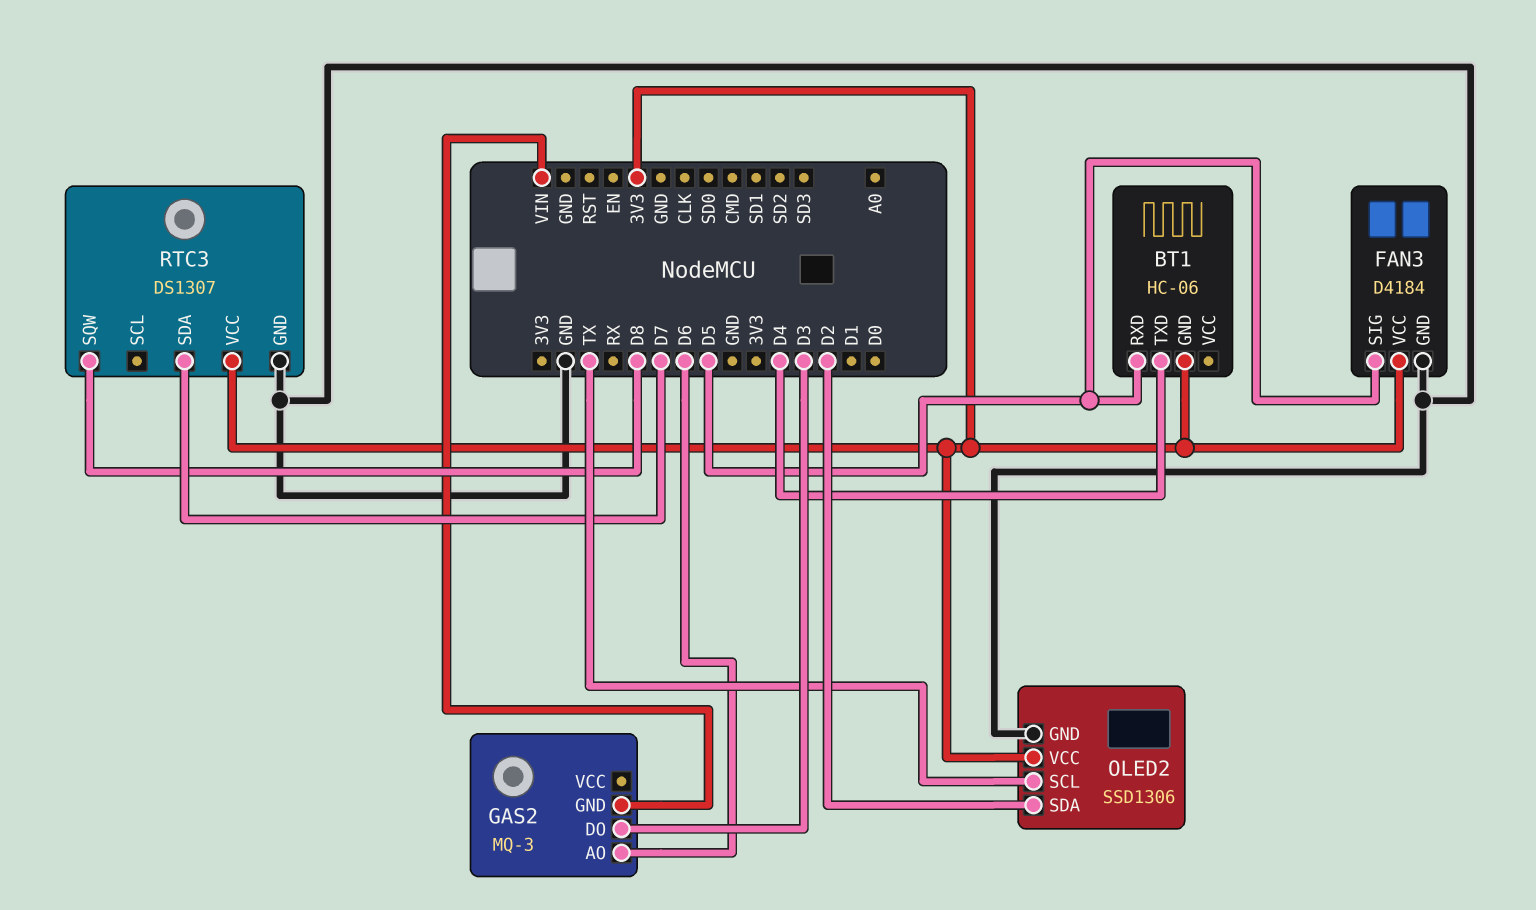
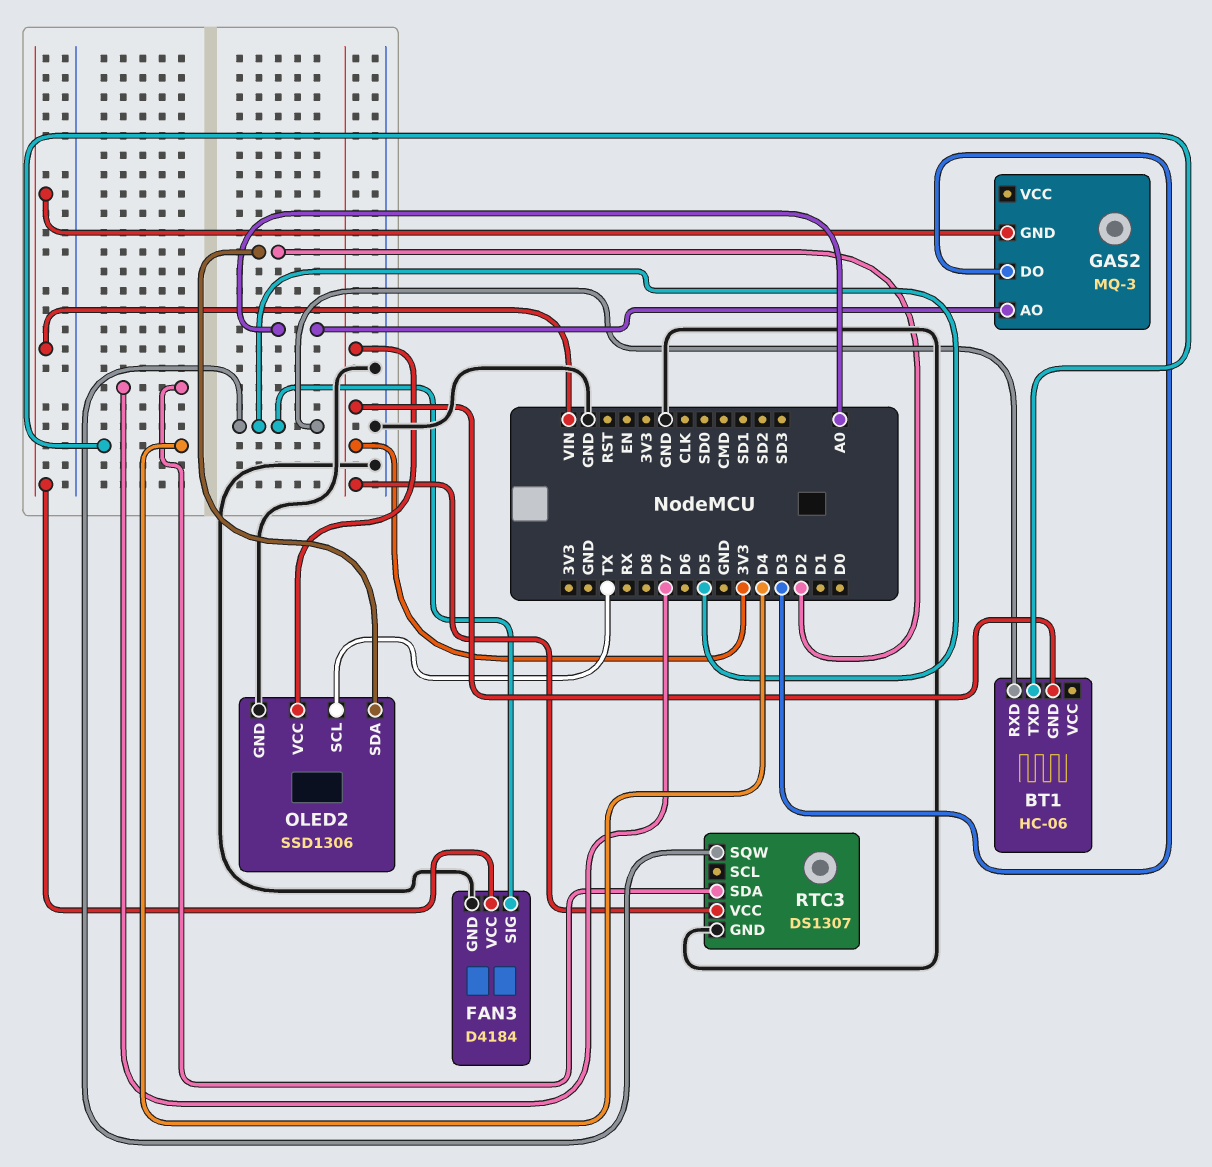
FAN3 pin VCC: 3V3 -> VIN
GAS2 pin AO: D6 -> A0
RTC3 pin SQW: D8 -> D5

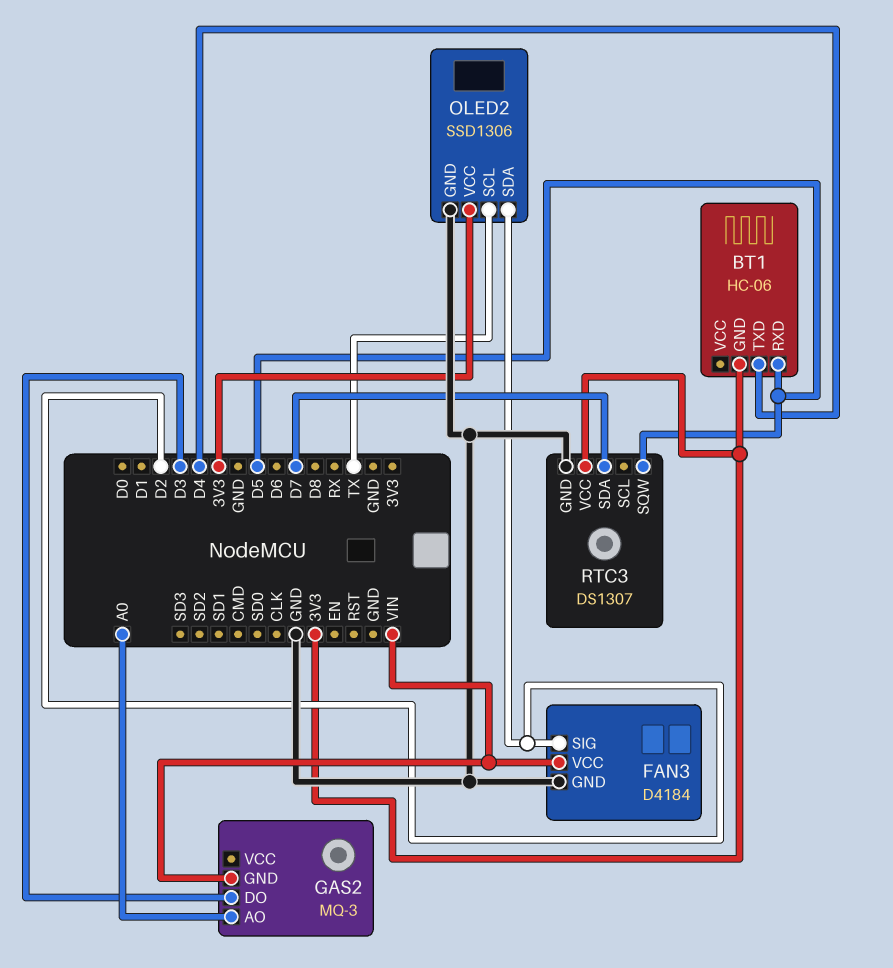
FAN3 pin SIG: D5 -> D2

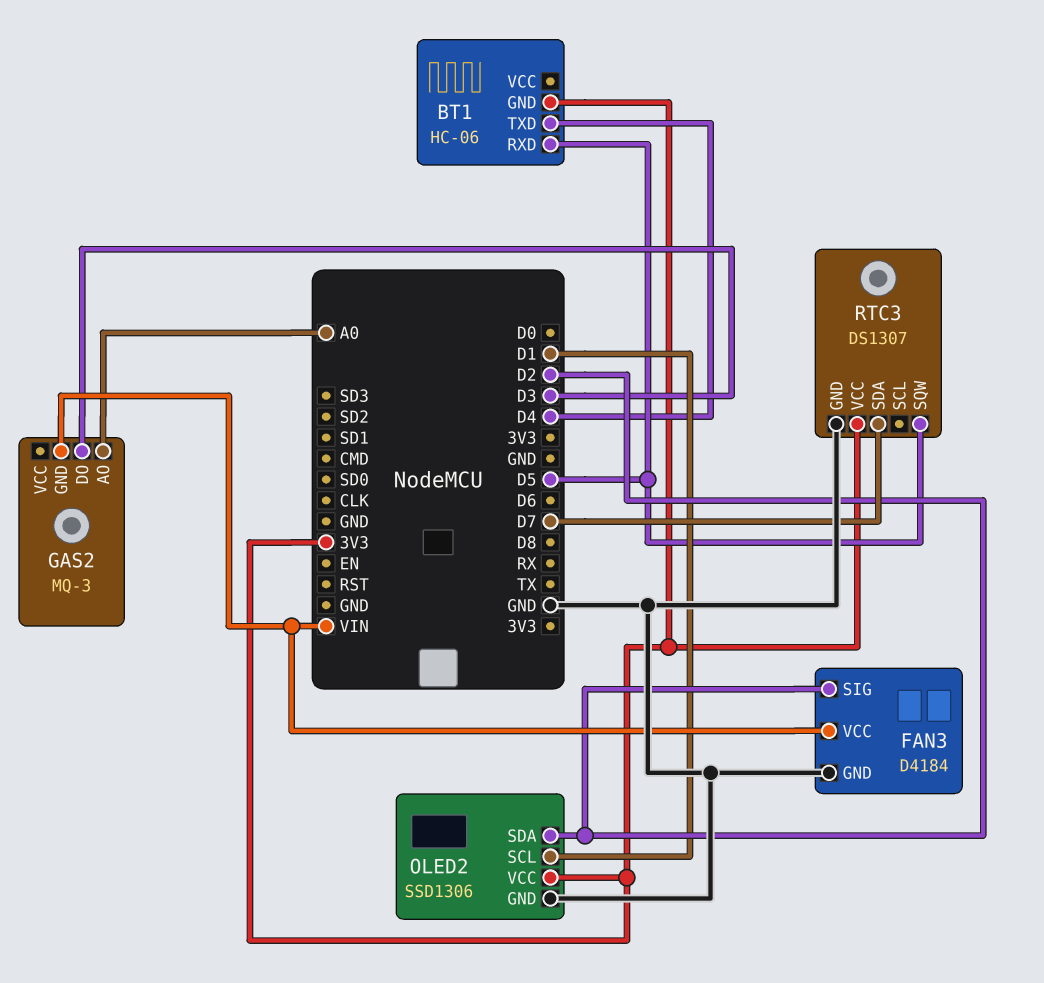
OLED2 pin SCL: TX -> D1

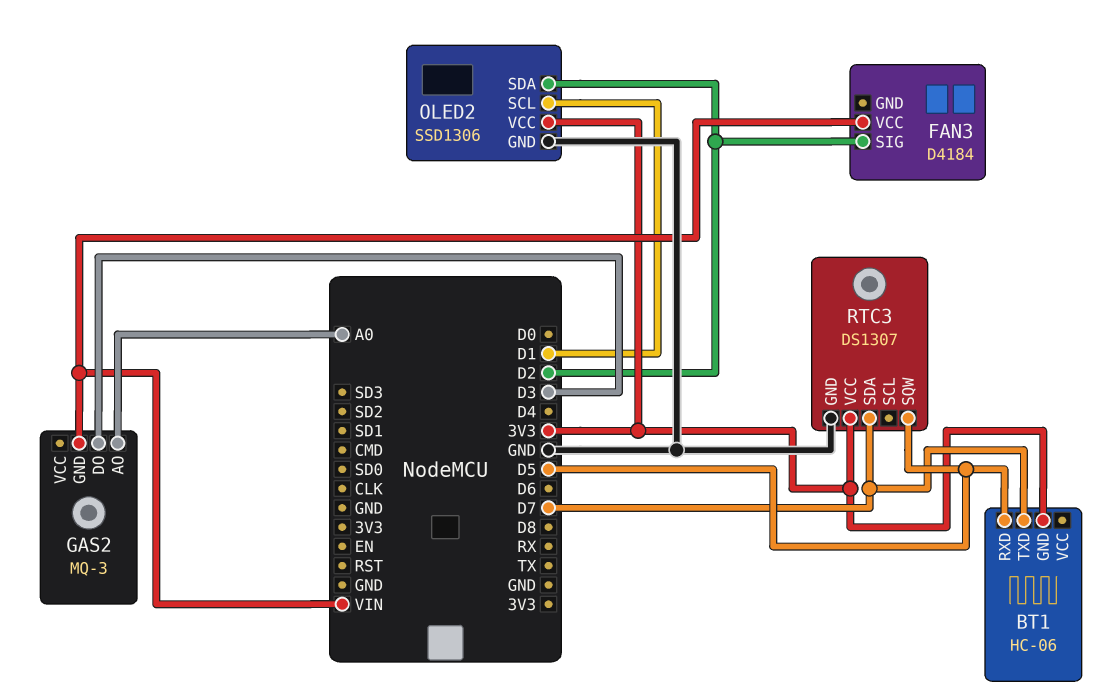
BT1 pin TXD: D4 -> D7
FAN3 pin GND: GND -> none

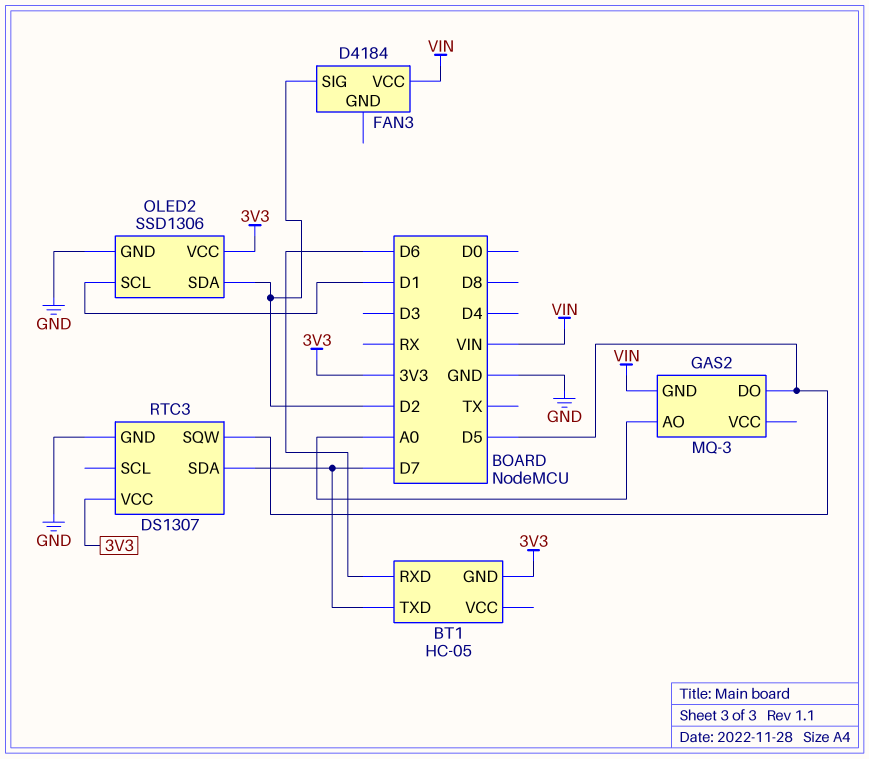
BT1: HC-06 -> HC-05
BT1 pin RXD: D5 -> D6
GAS2 pin DO: D3 -> D5

